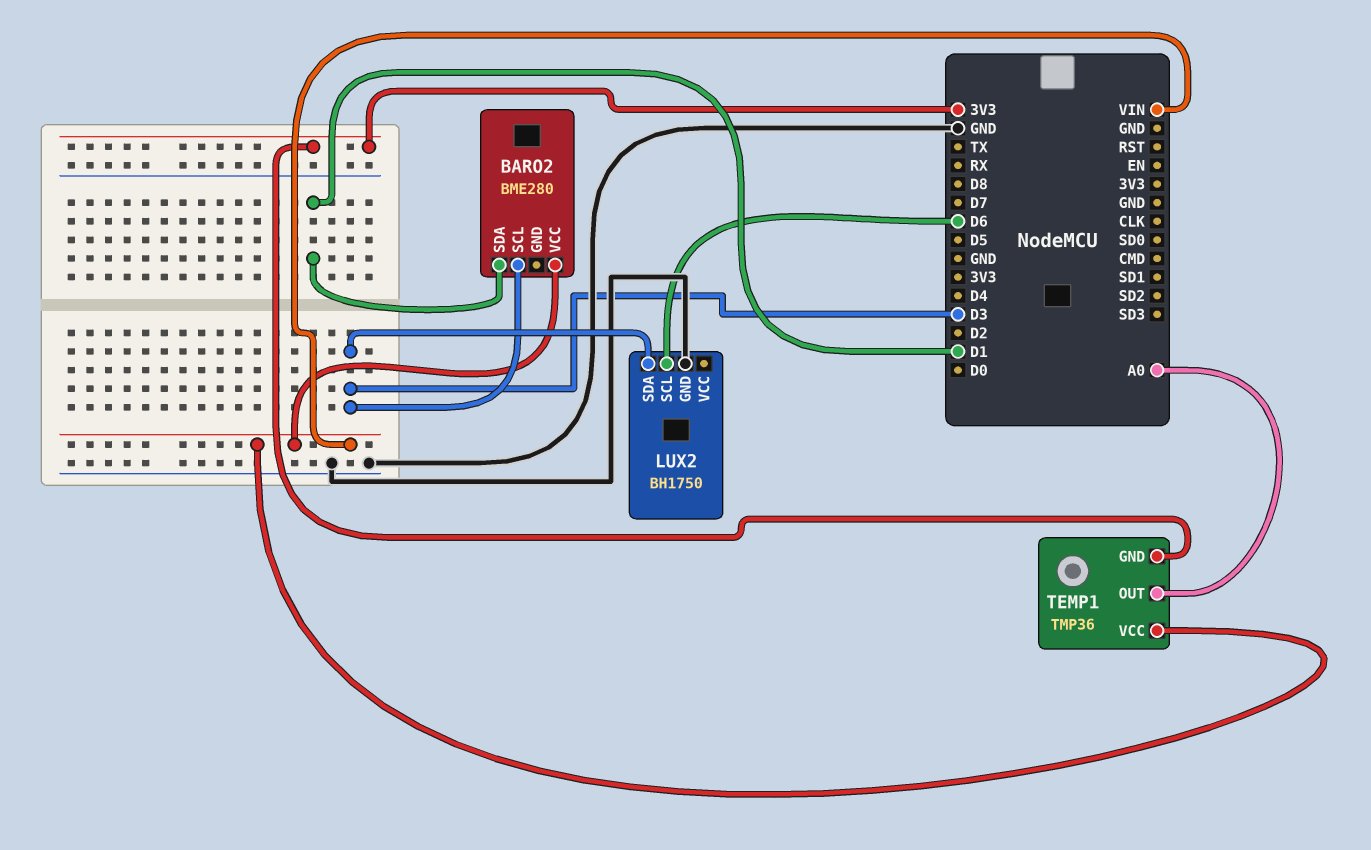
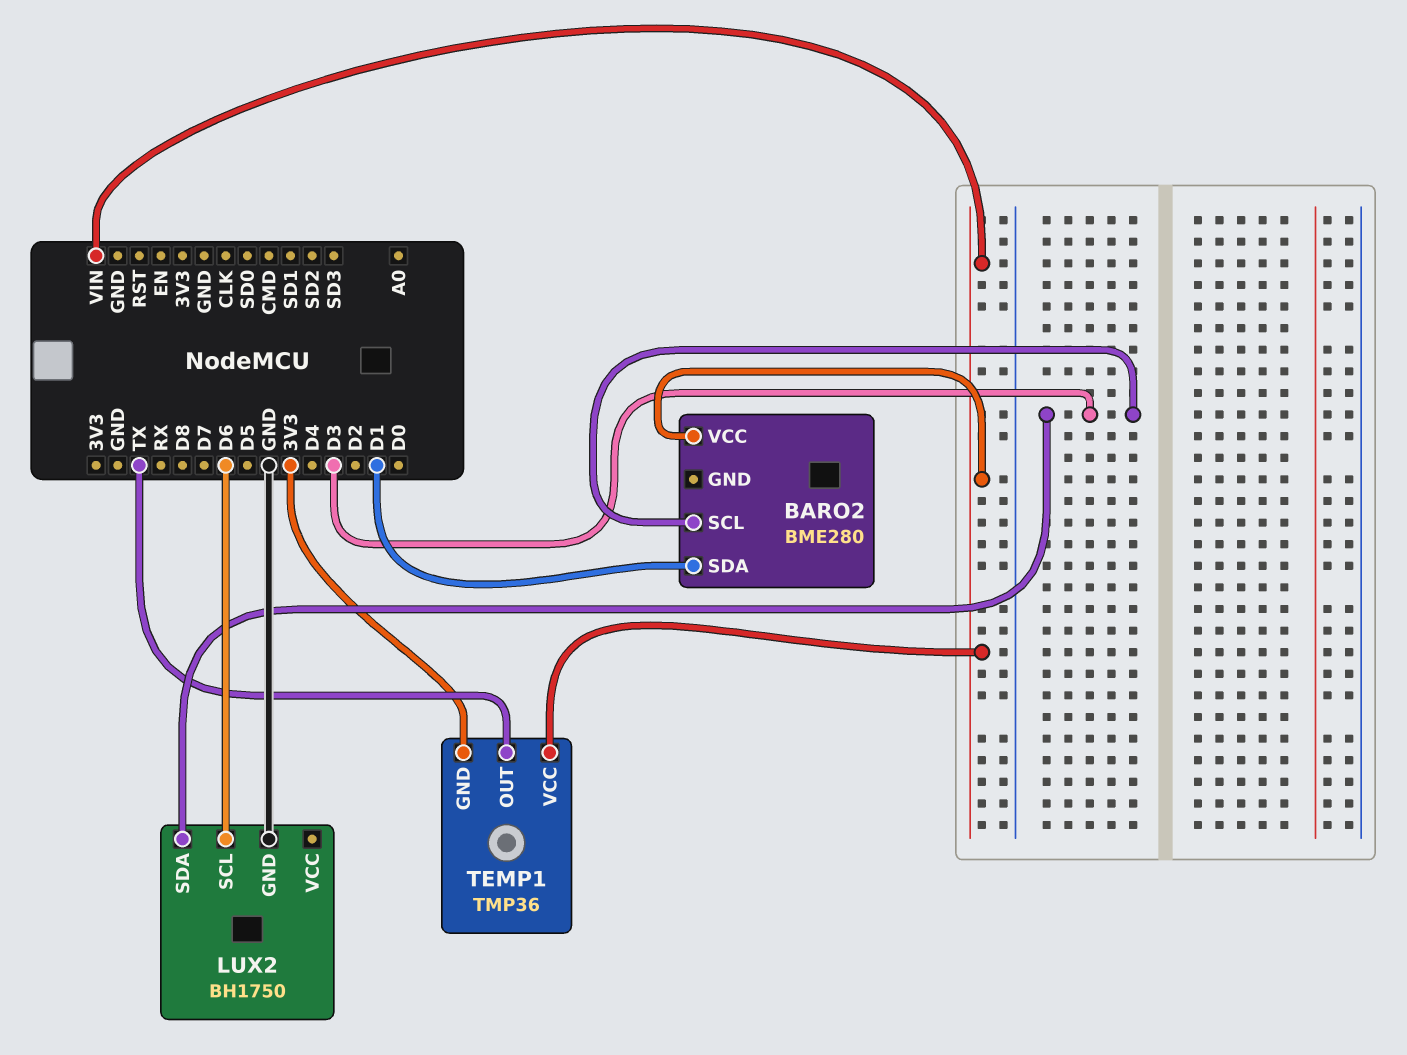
TEMP1 pin OUT: A0 -> TX

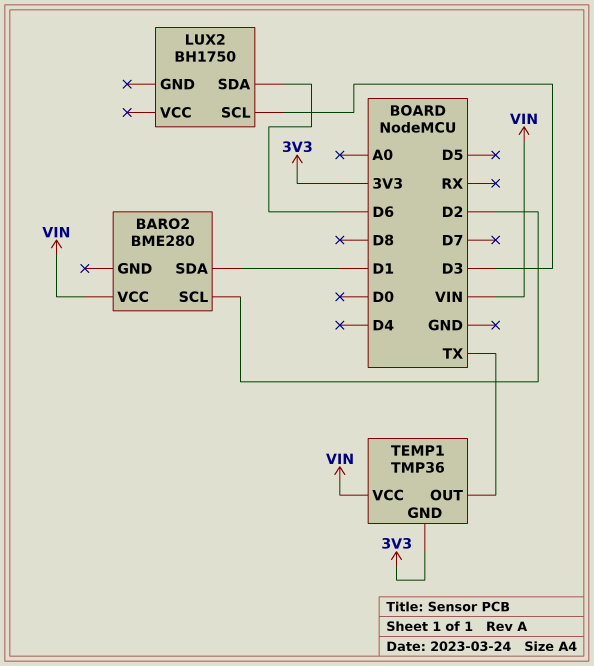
BARO2 pin SCL: D3 -> D2
LUX2 pin GND: GND -> none
LUX2 pin SCL: D6 -> D3
LUX2 pin SDA: D3 -> D6

